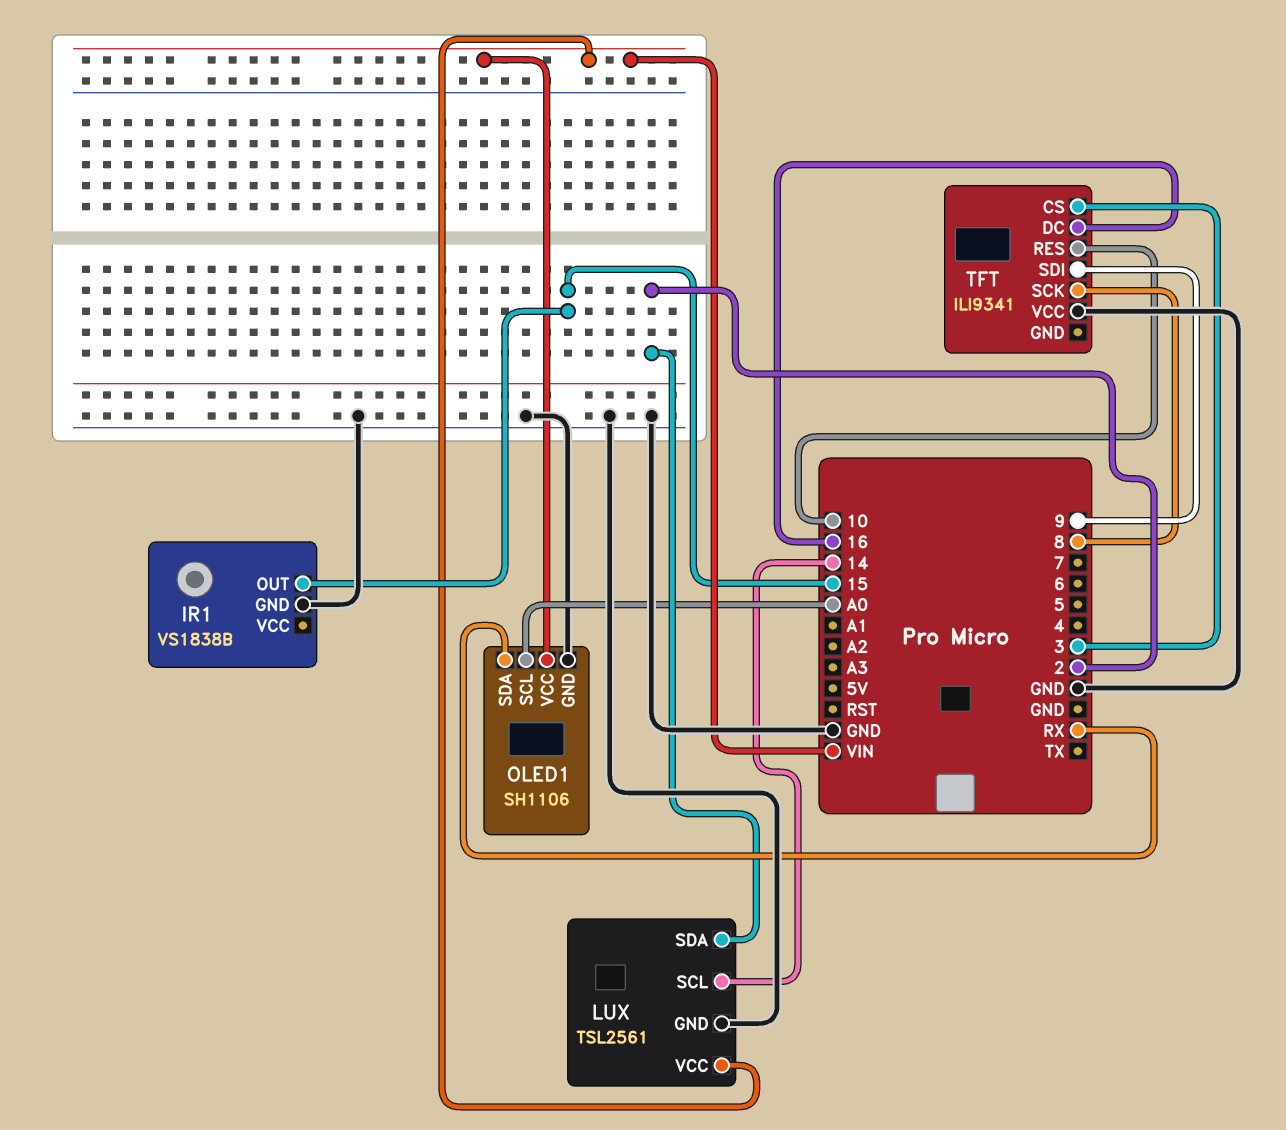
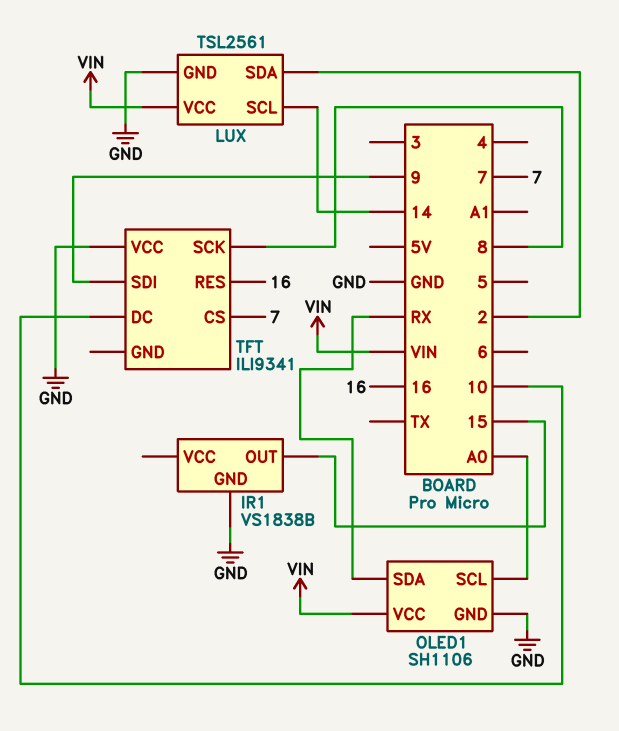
TFT pin CS: 3 -> 7
TFT pin DC: 16 -> 10
TFT pin RES: 10 -> 16

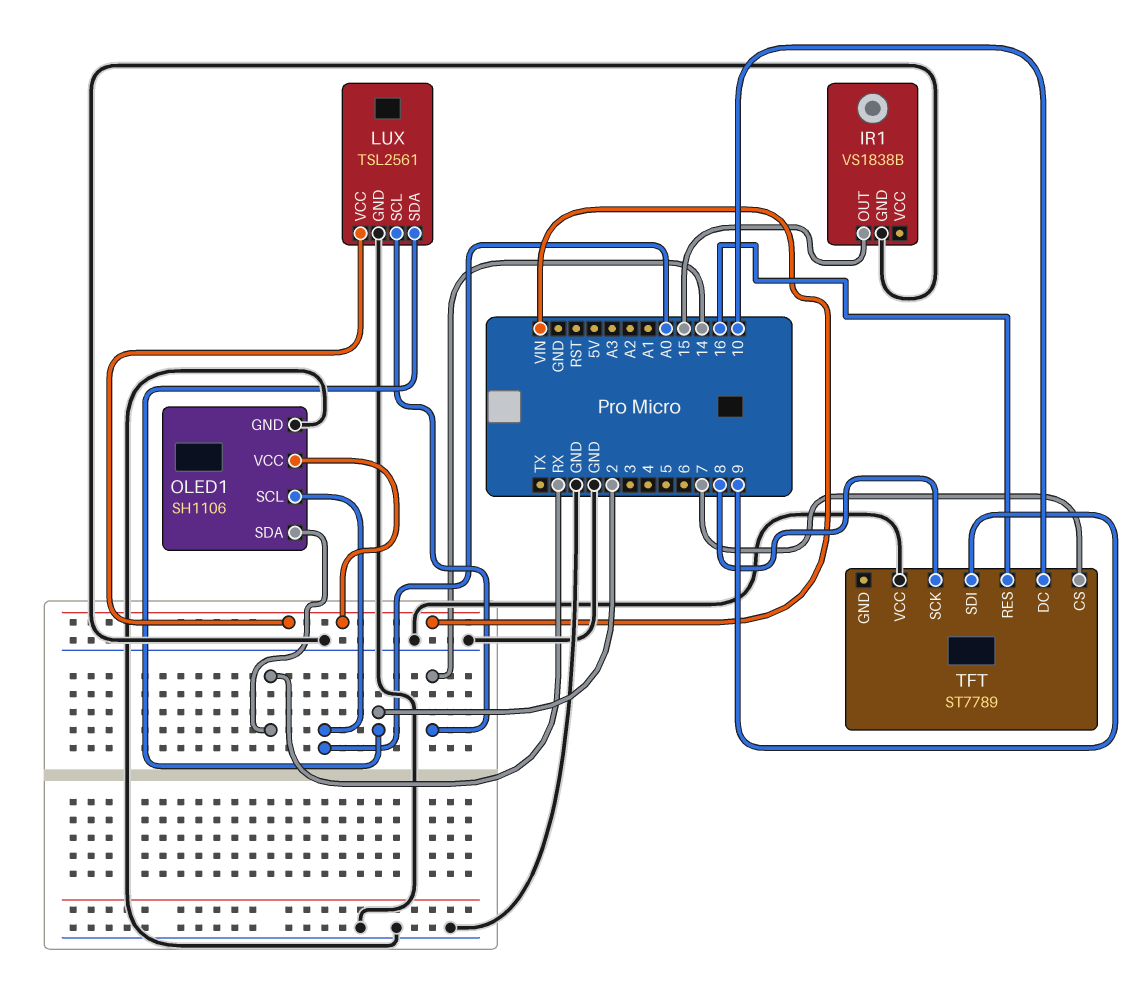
TFT: ILI9341 -> ST7789

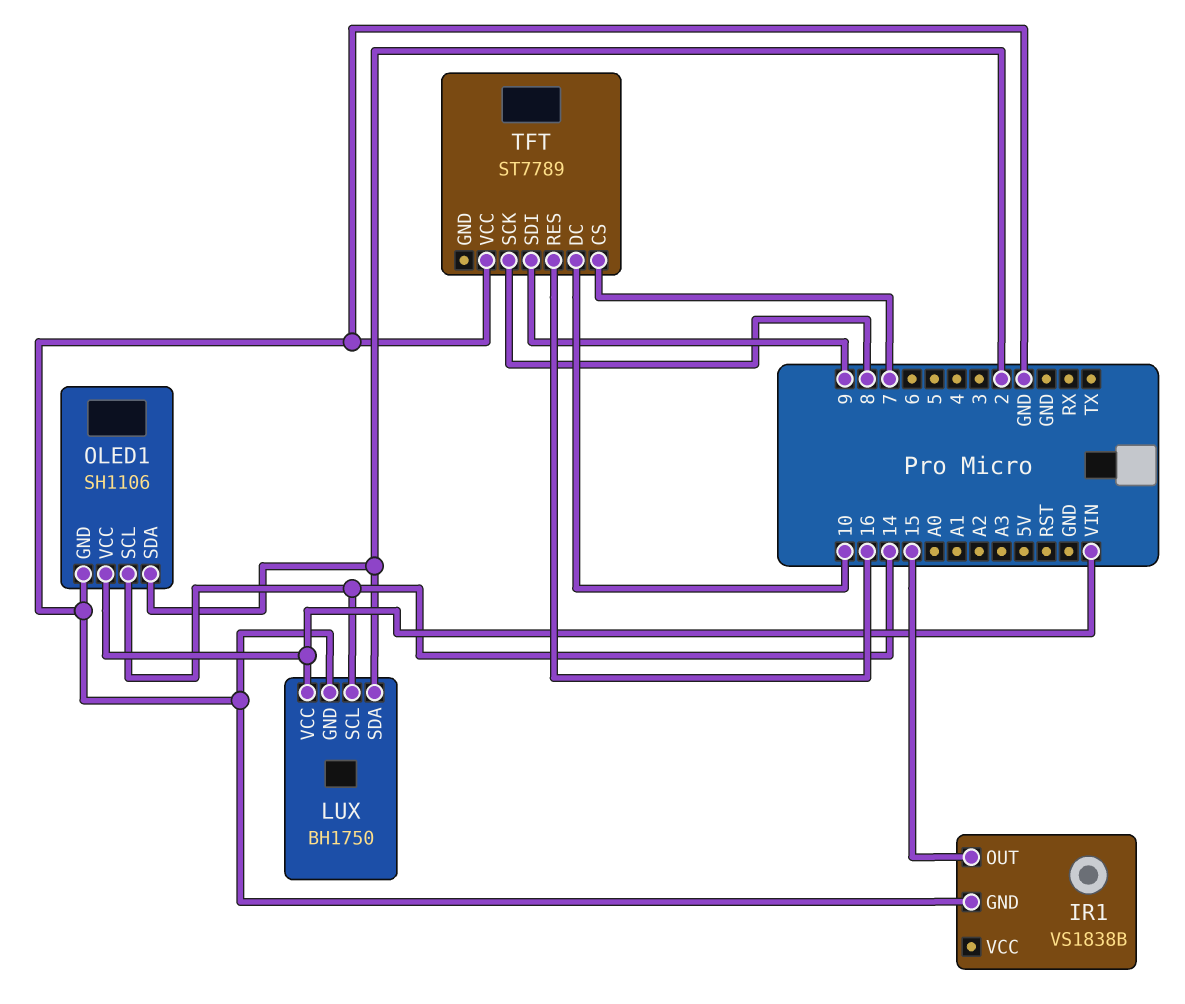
LUX: TSL2561 -> BH1750
OLED1 pin SCL: A0 -> 14
OLED1 pin SDA: RX -> 2

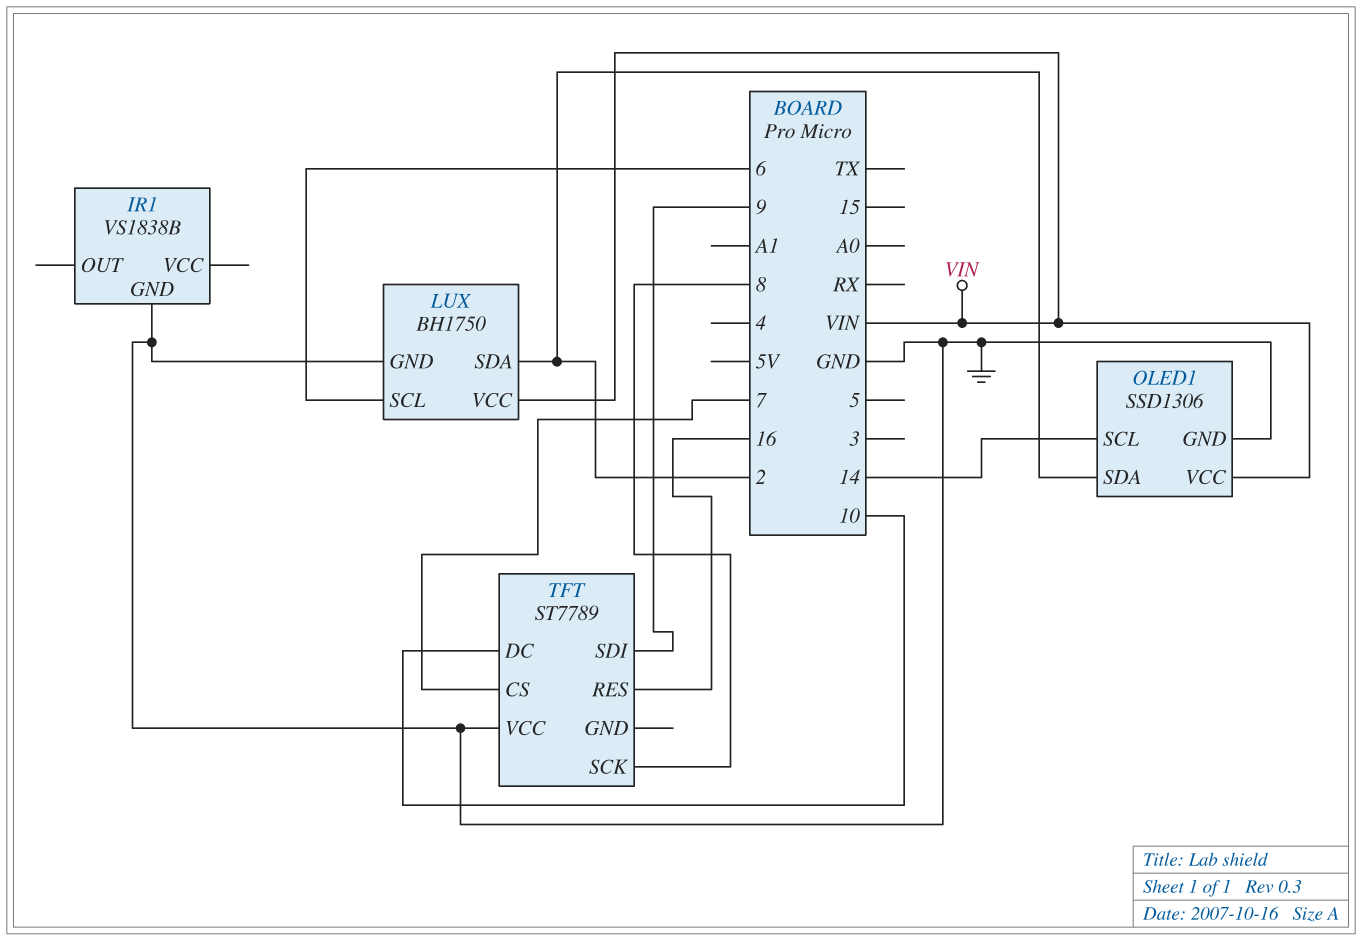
IR1 pin OUT: 15 -> none
LUX pin SCL: 14 -> 6
OLED1: SH1106 -> SSD1306

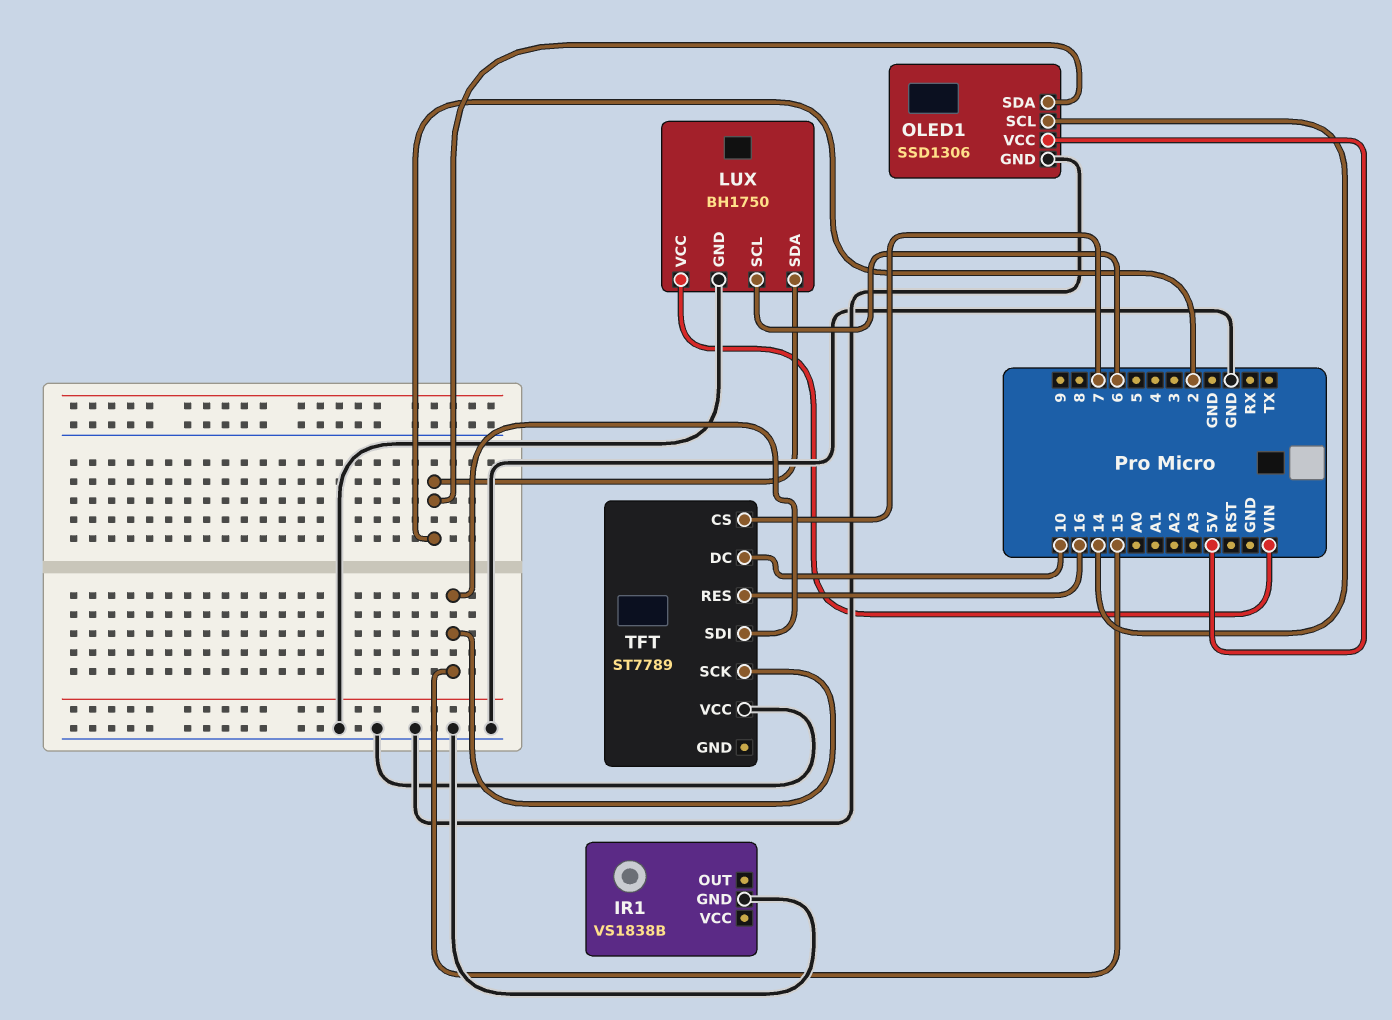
OLED1 pin VCC: VIN -> 5V
TFT pin SCK: 8 -> 15
TFT pin SDI: 9 -> 15

